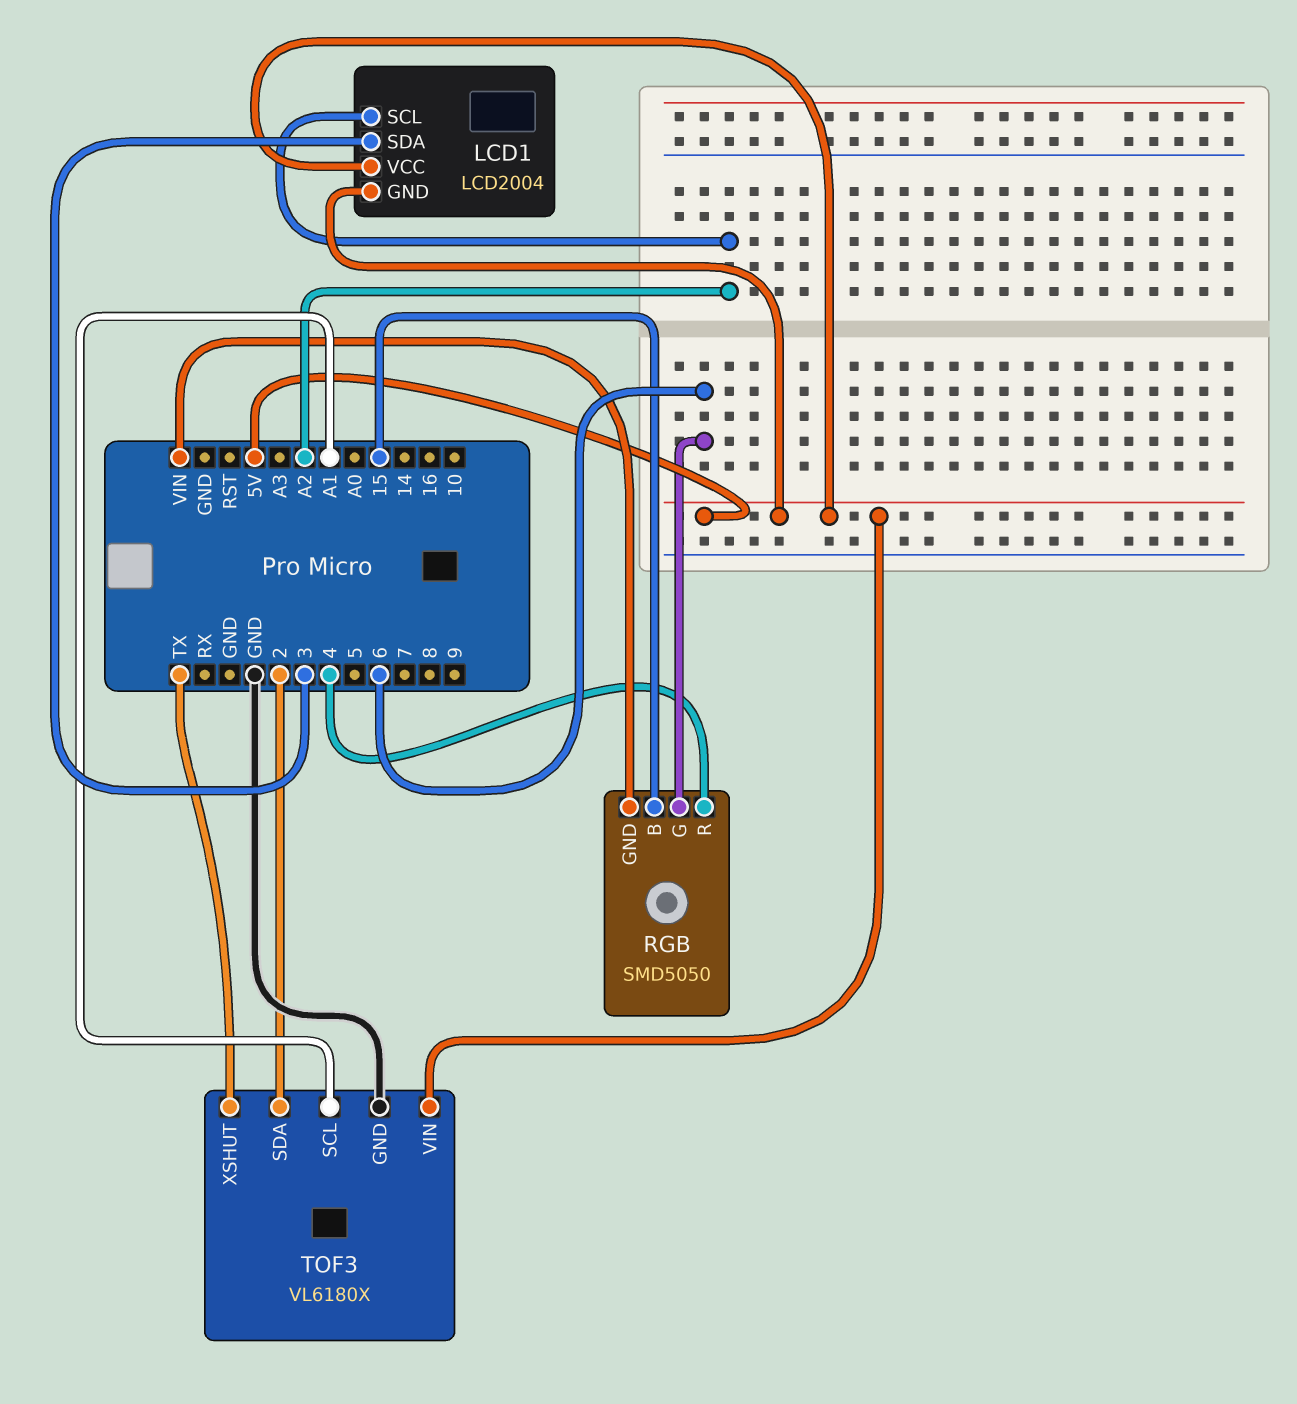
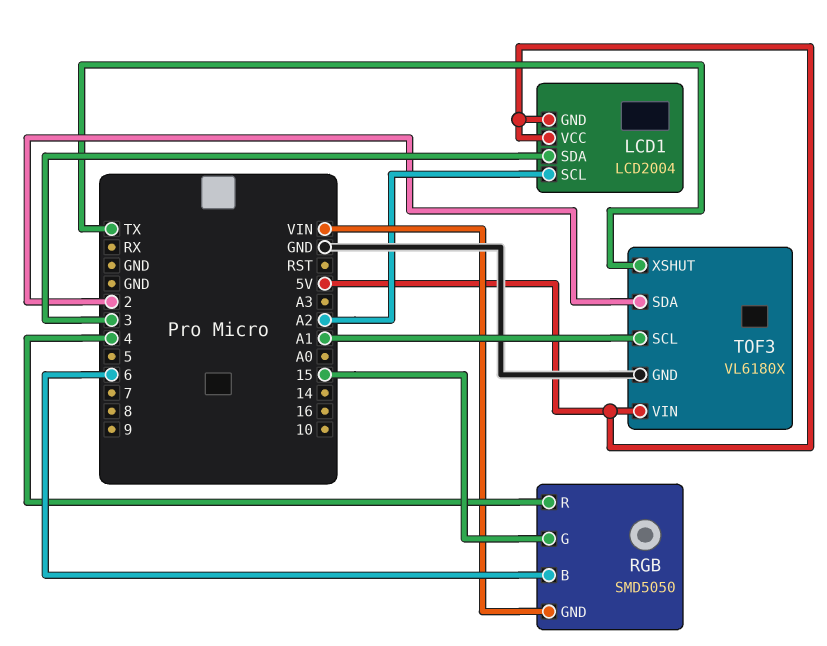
RGB pin B: 15 -> 6
RGB pin G: 6 -> 15

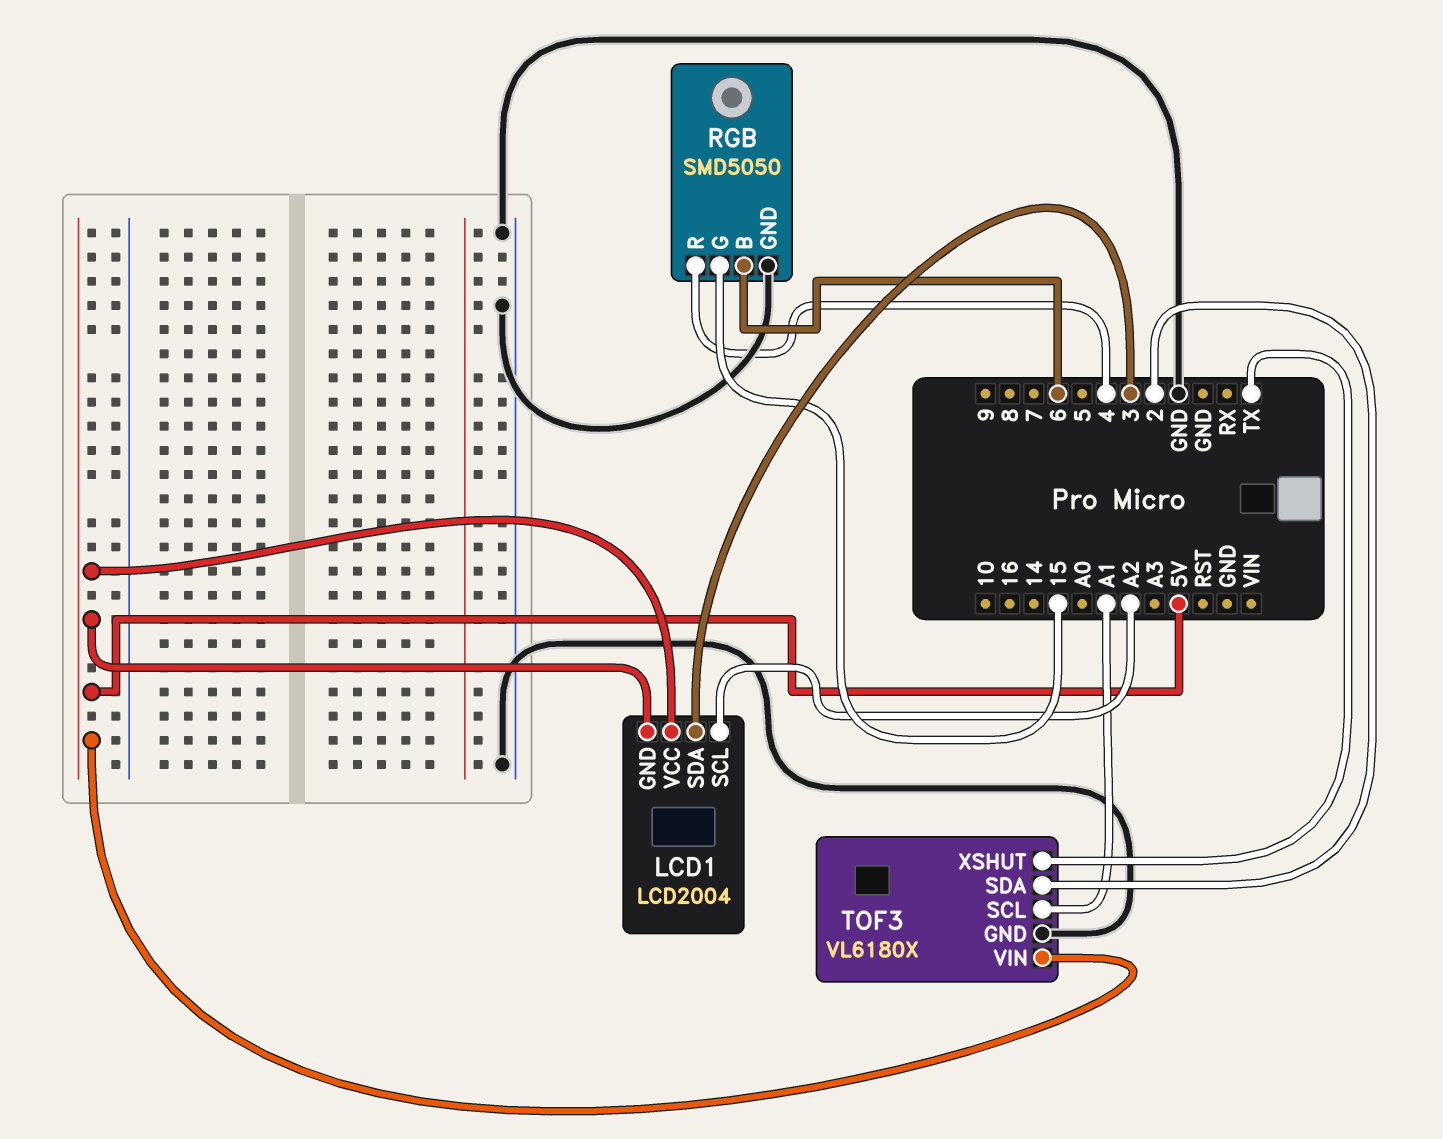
RGB pin GND: VIN -> GND

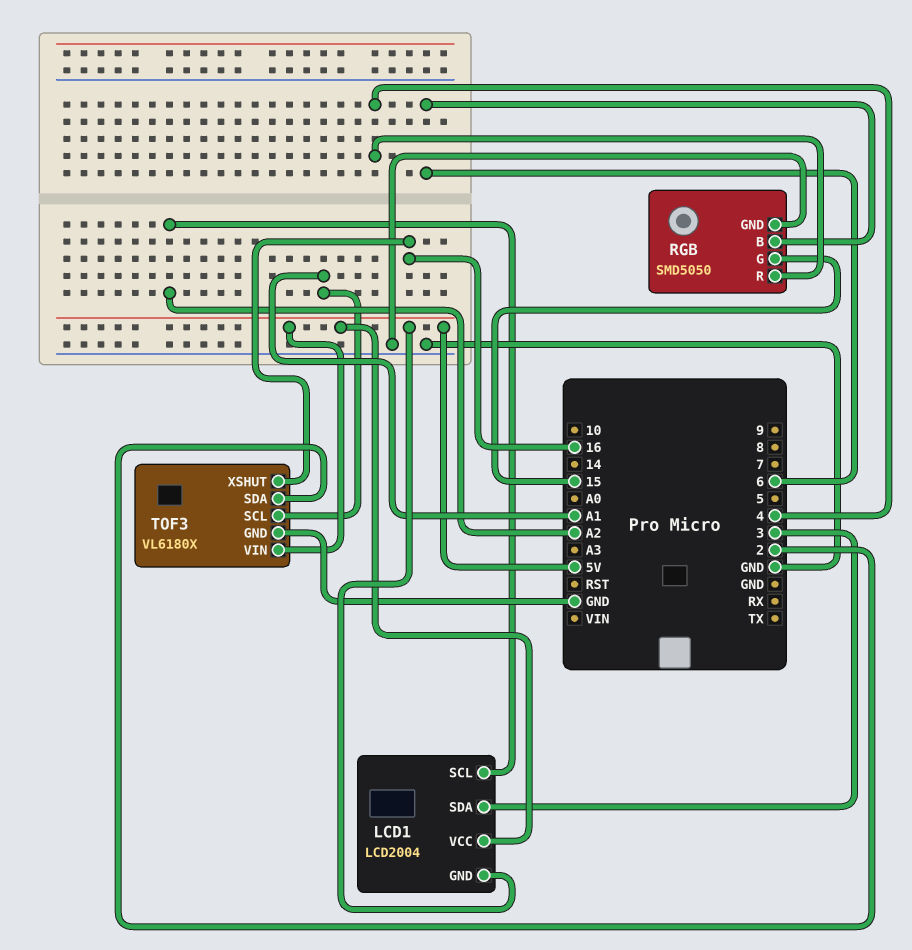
TOF3 pin XSHUT: TX -> 16

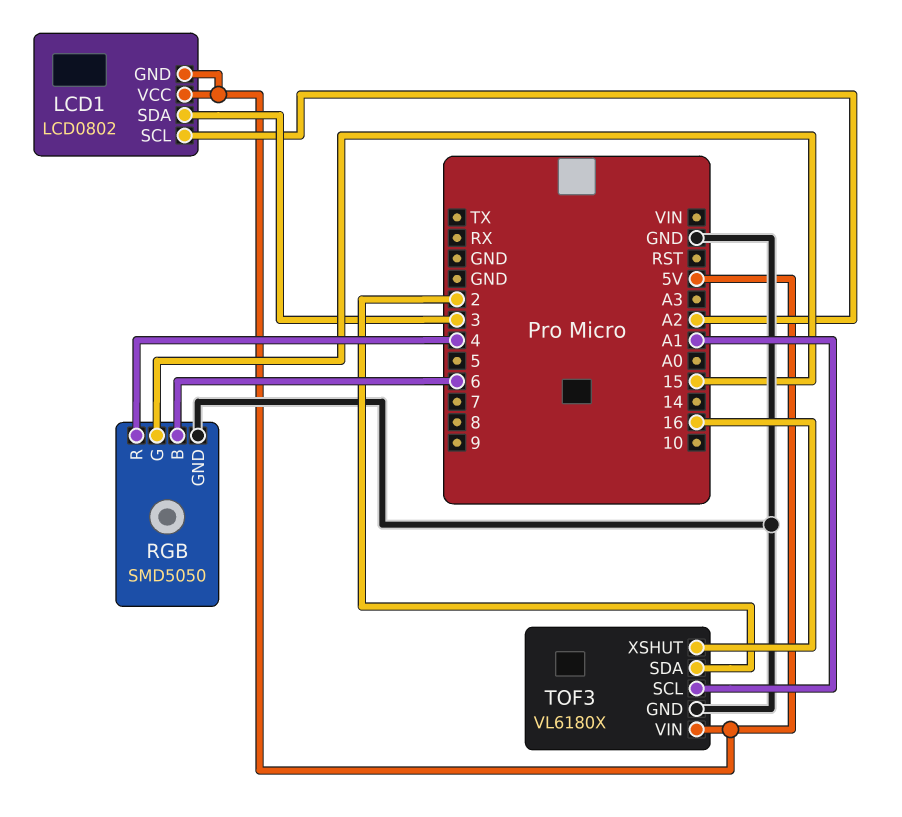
LCD1: LCD2004 -> LCD0802

